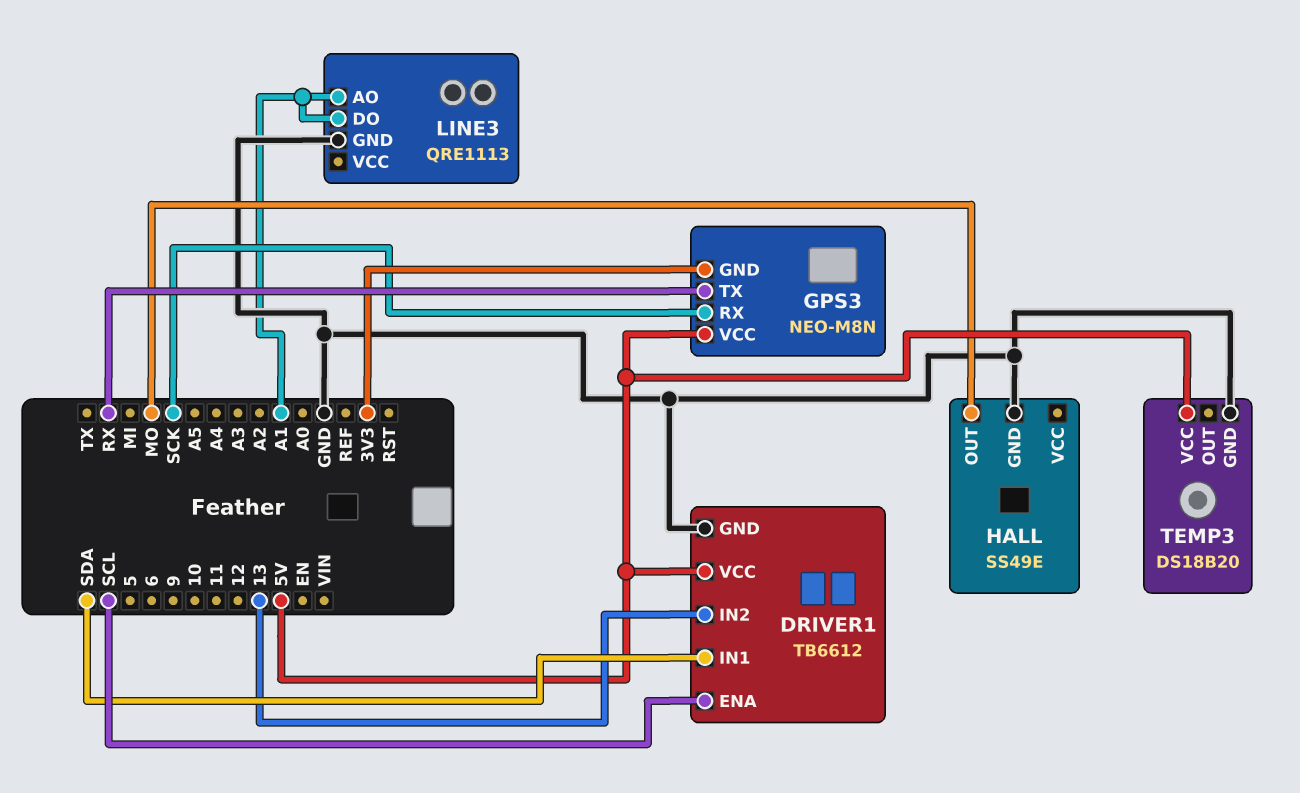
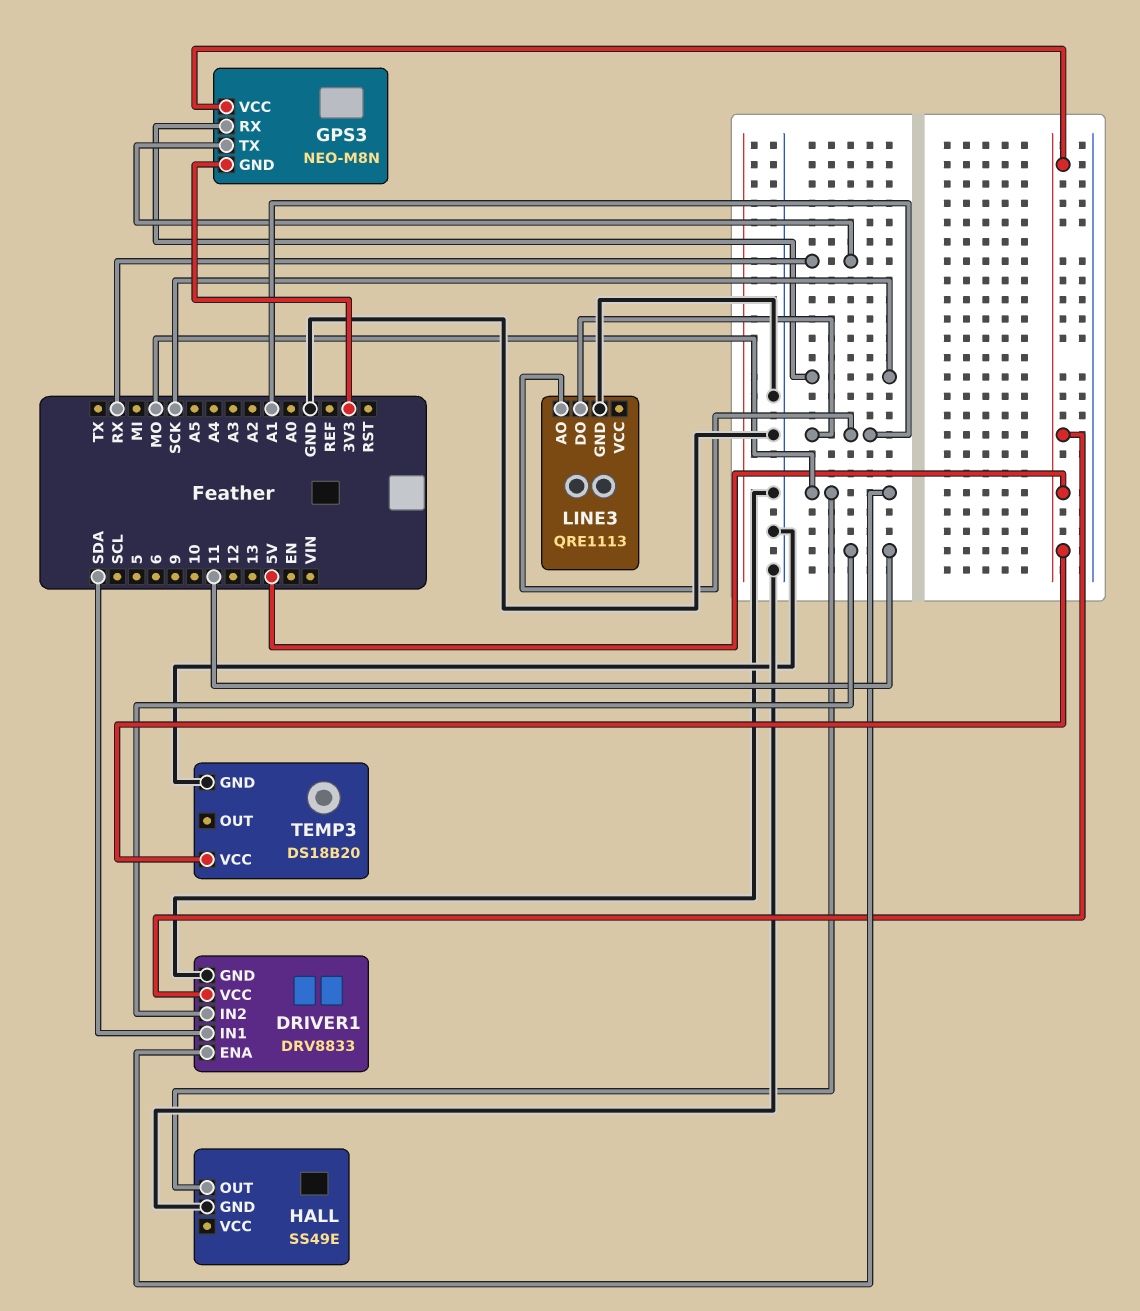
DRIVER1: TB6612 -> DRV8833
DRIVER1 pin ENA: SCL -> MO
DRIVER1 pin IN2: 13 -> 11

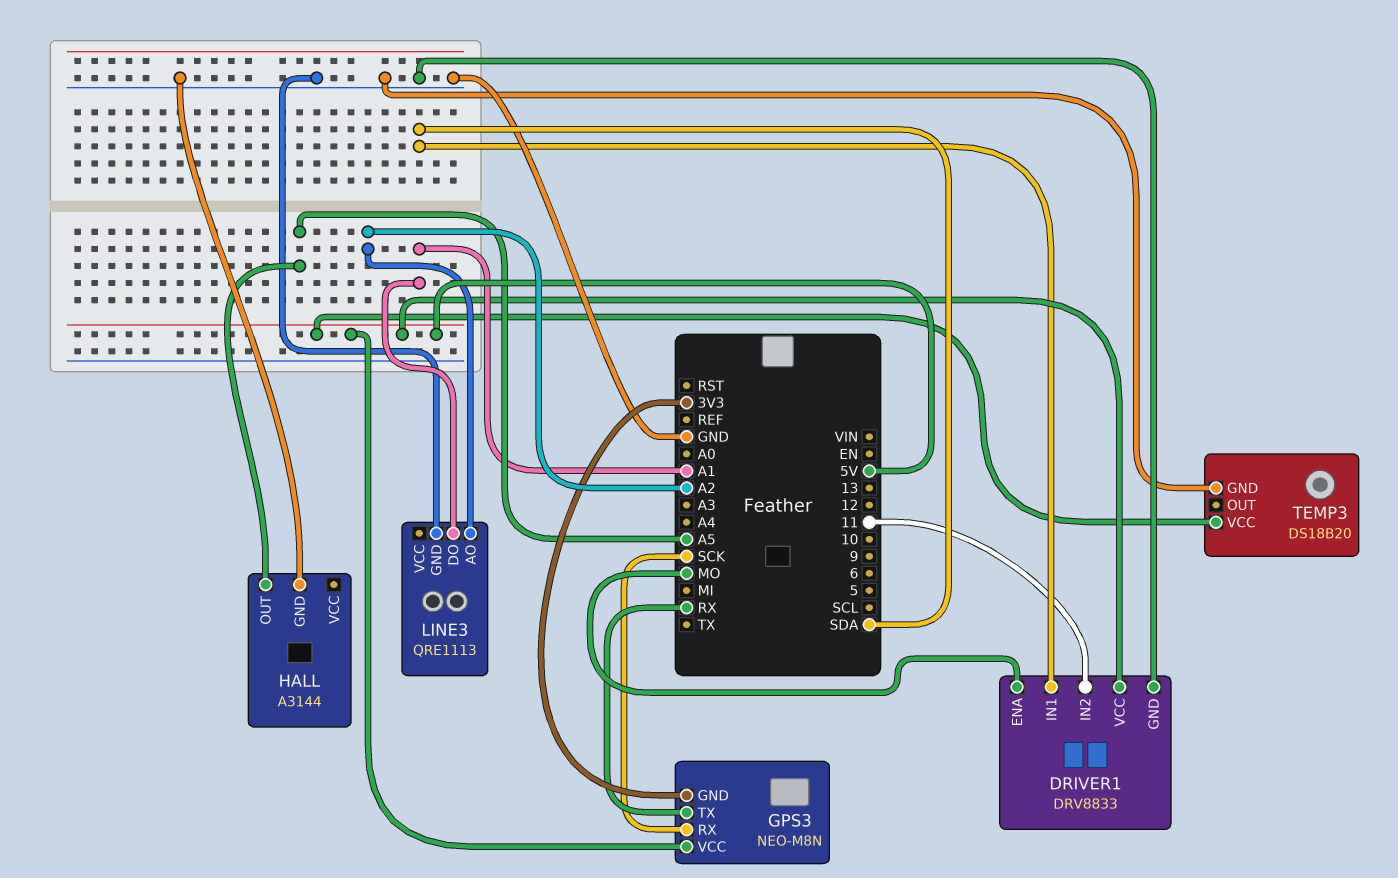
HALL: SS49E -> A3144
HALL pin OUT: MO -> A5
LINE3 pin AO: A1 -> A2

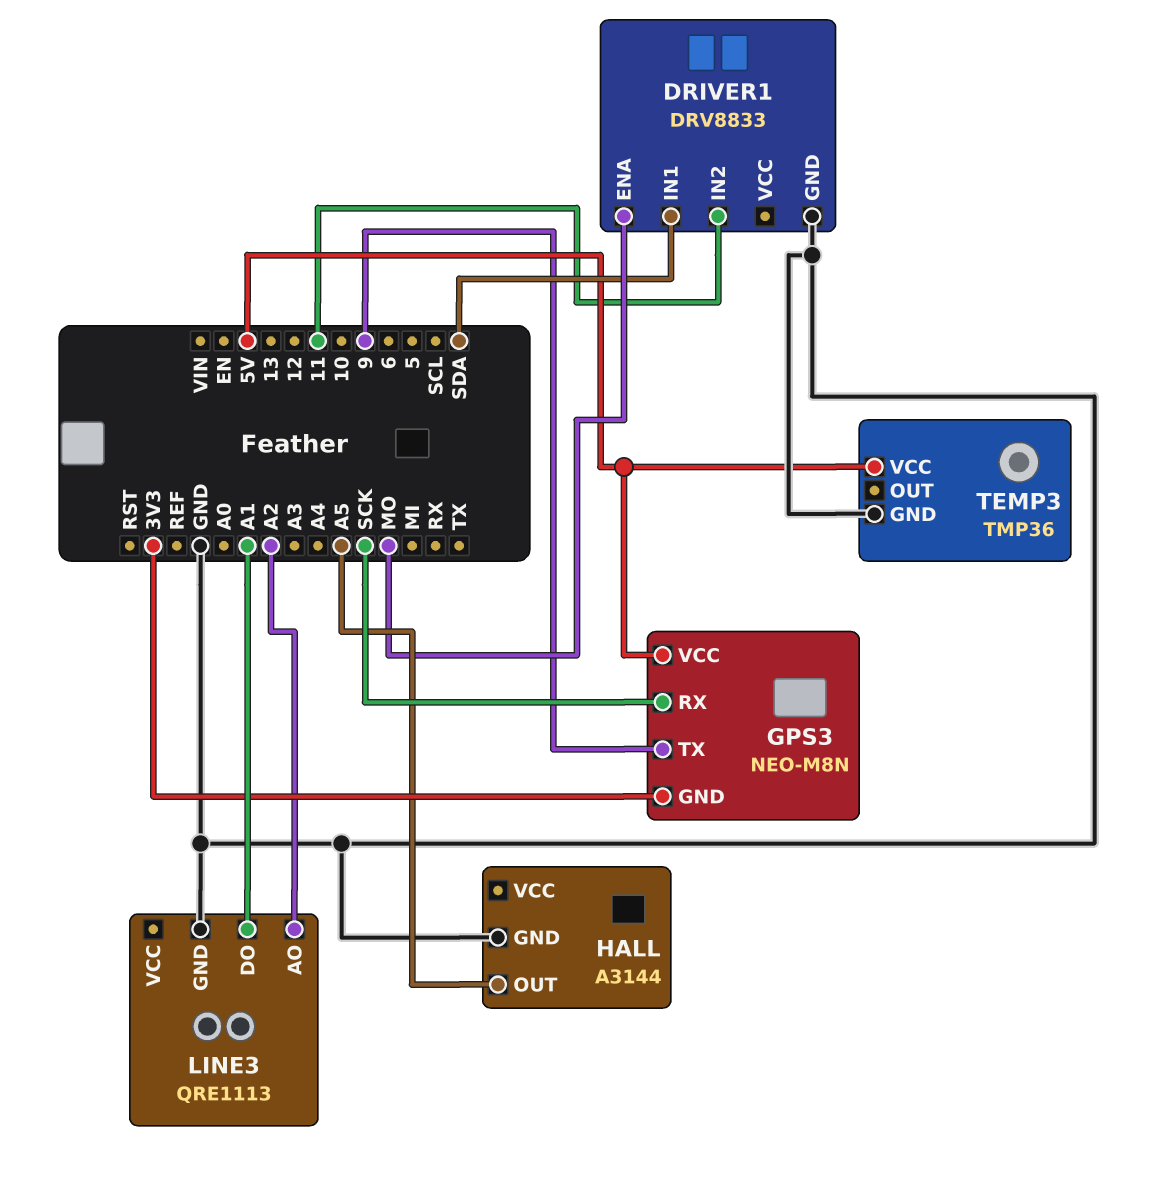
DRIVER1 pin VCC: 5V -> none
GPS3 pin TX: RX -> 9
TEMP3: DS18B20 -> TMP36

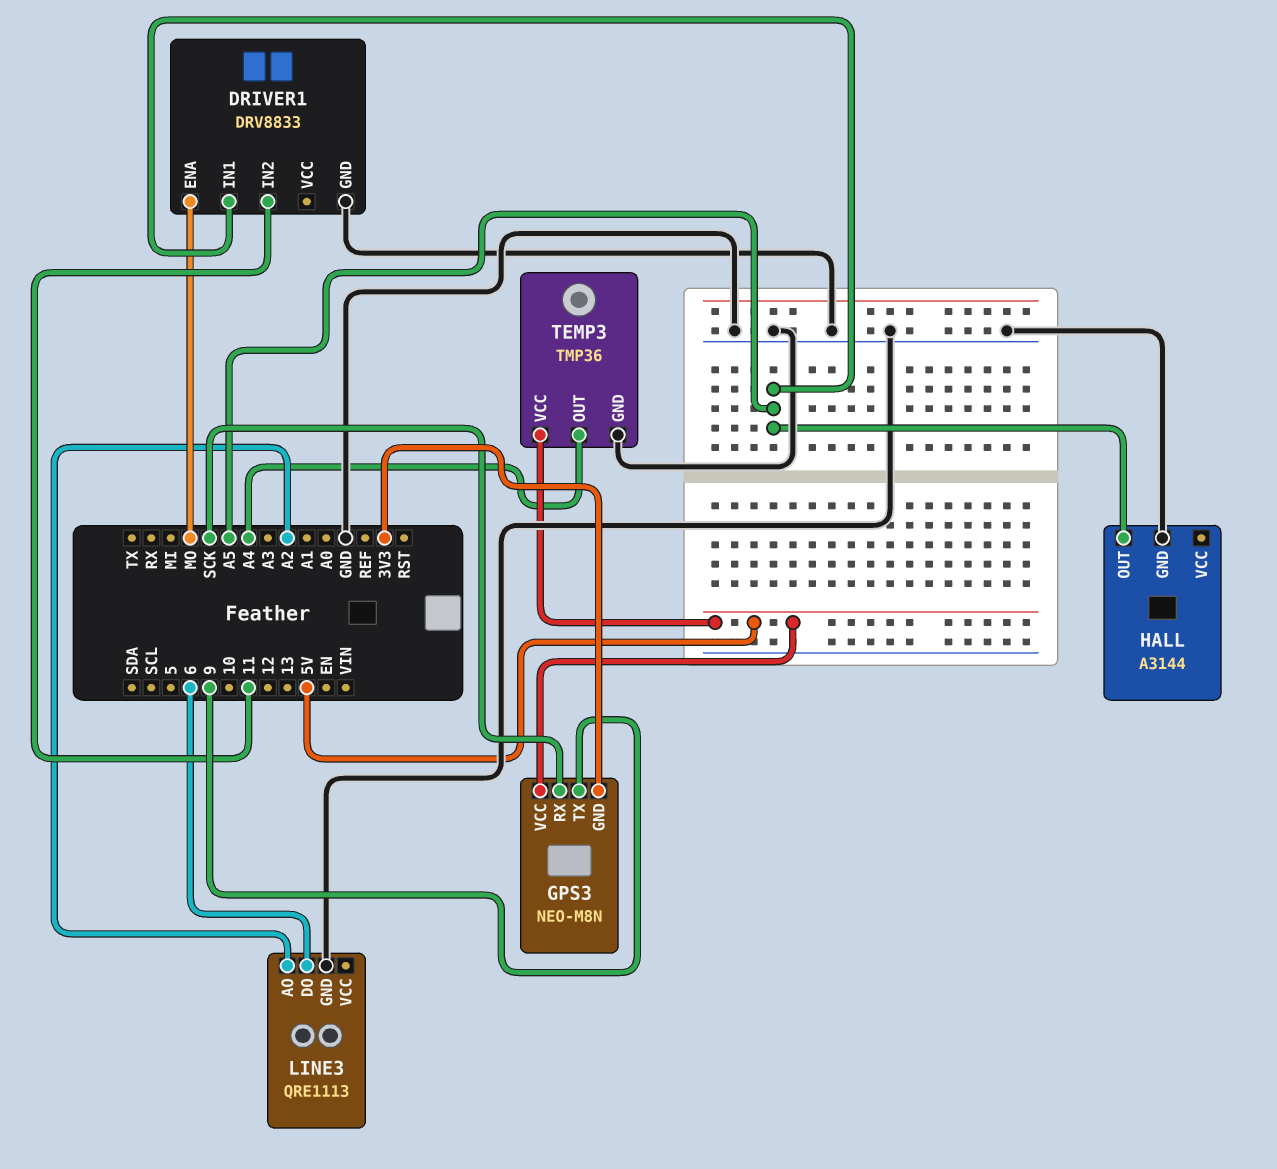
DRIVER1 pin IN1: SDA -> A5
LINE3 pin DO: A1 -> 6
TEMP3 pin OUT: none -> A4

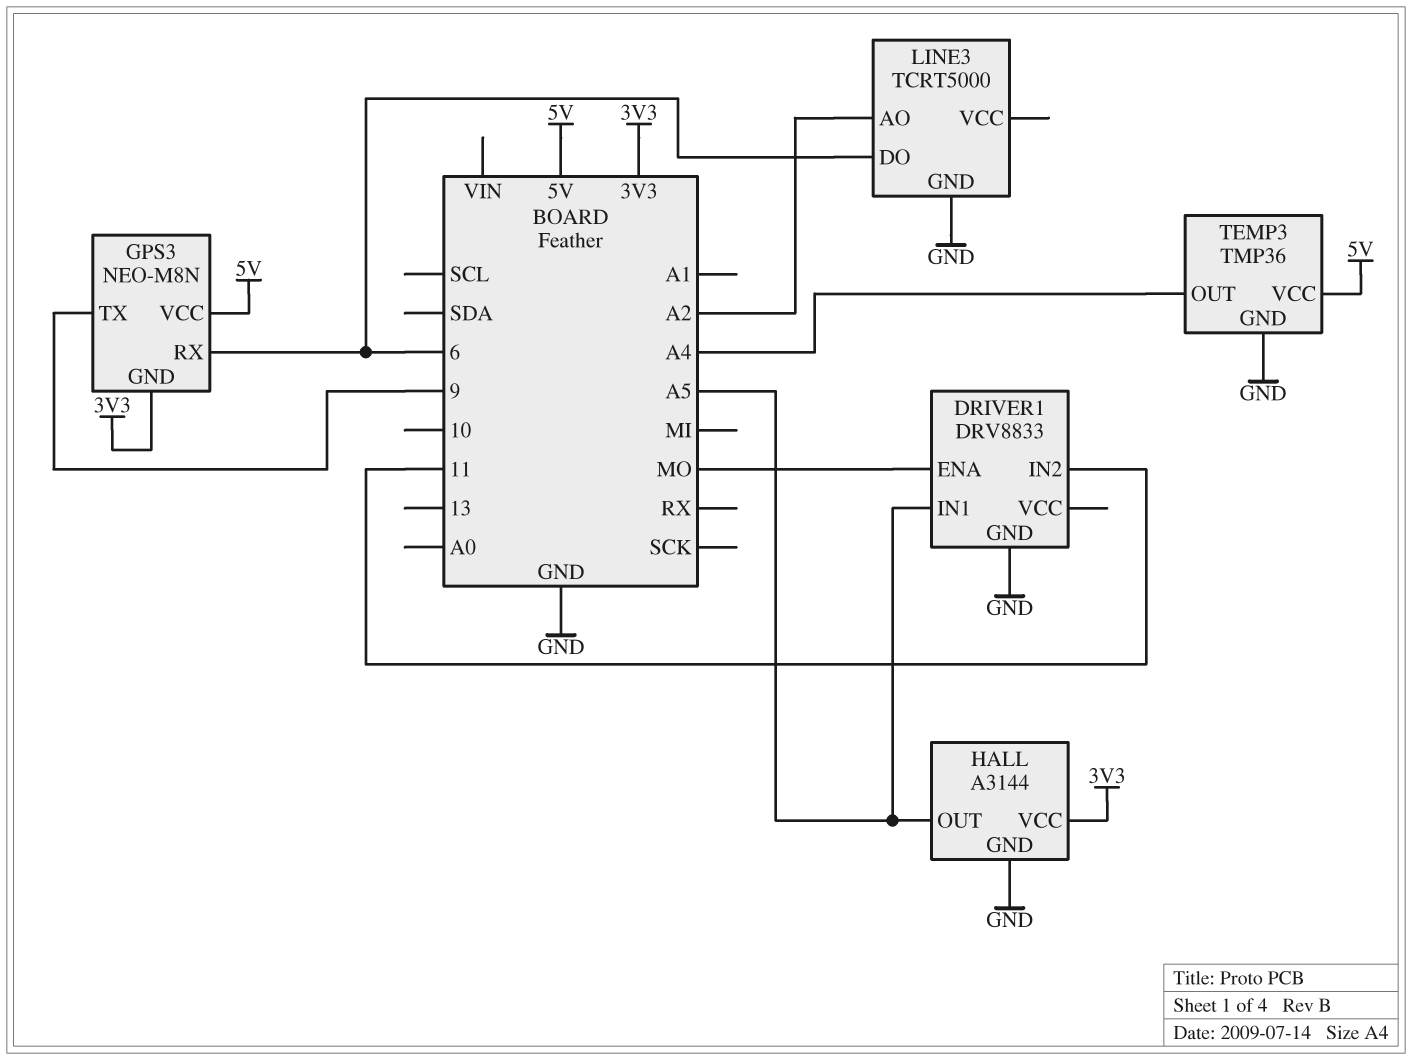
GPS3 pin RX: SCK -> 6
HALL pin VCC: none -> 3V3
LINE3: QRE1113 -> TCRT5000

